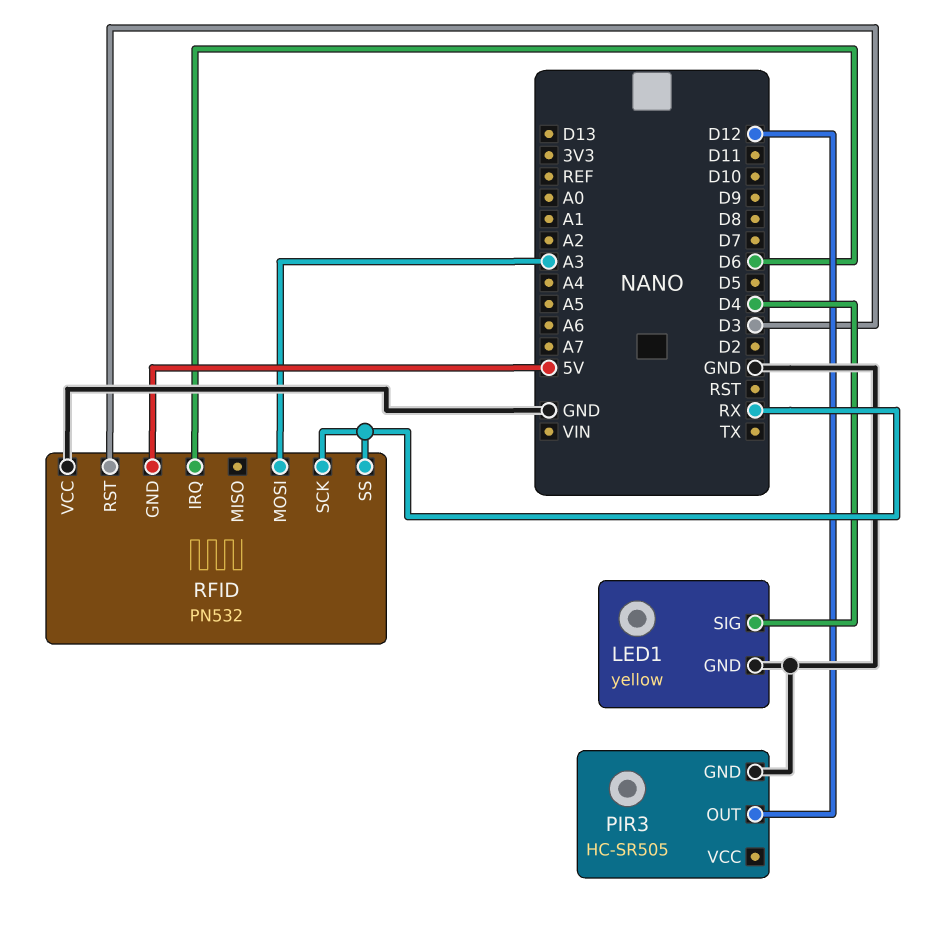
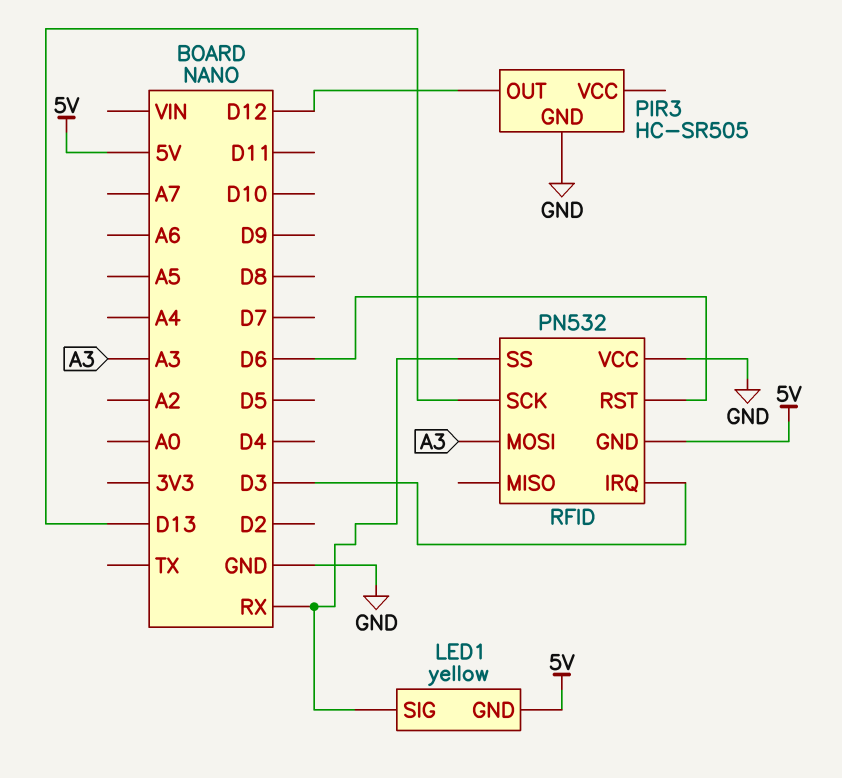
LED1 pin GND: GND -> 5V
LED1 pin SIG: D4 -> RX
RFID pin IRQ: D6 -> D3
RFID pin RST: D3 -> D6
RFID pin SCK: RX -> D13

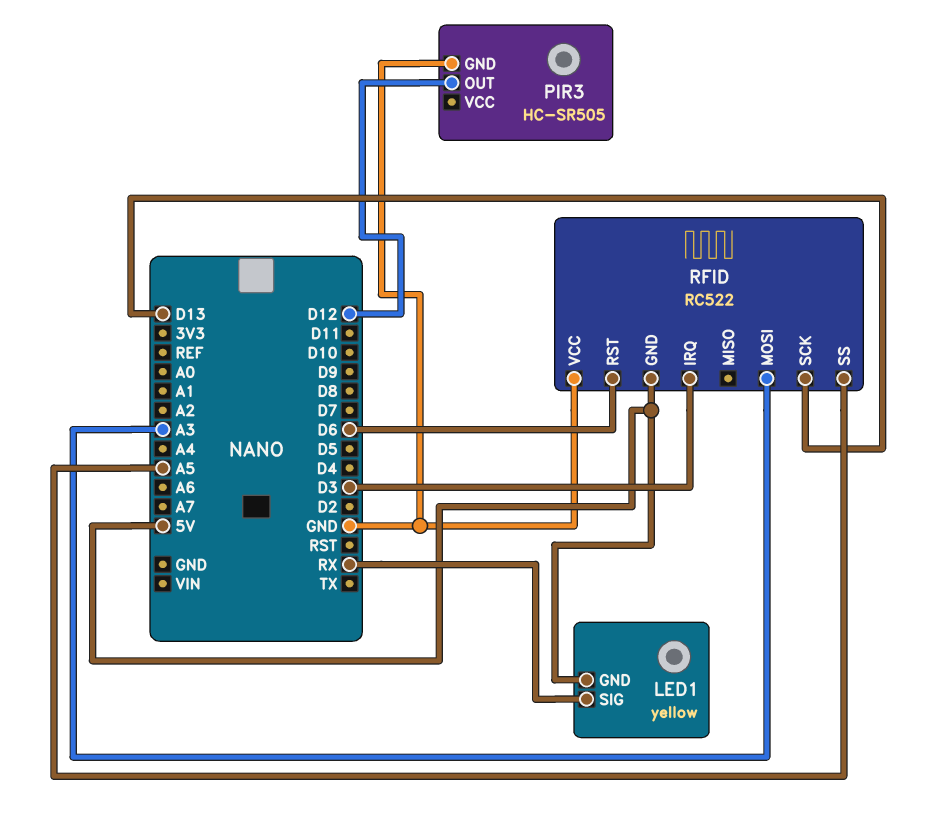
RFID: PN532 -> RC522
RFID pin SS: RX -> A5

